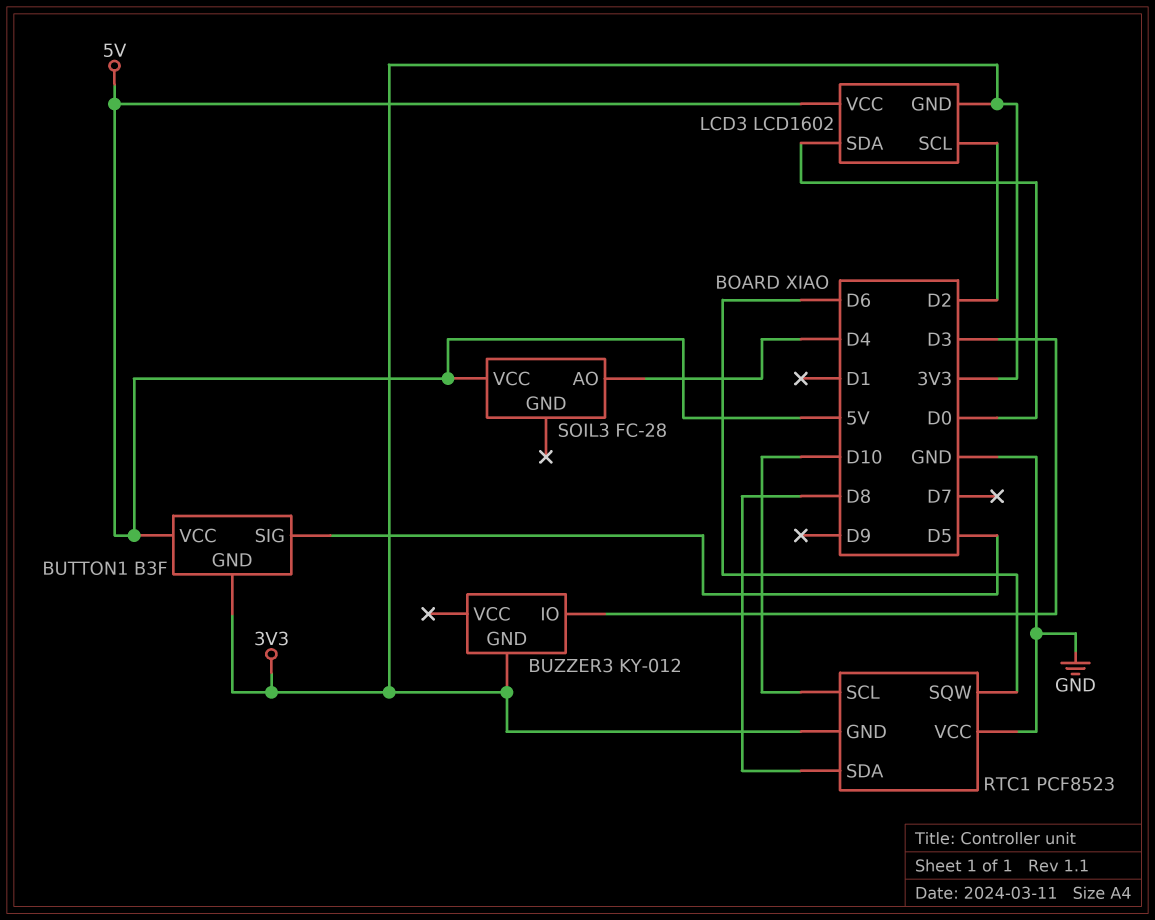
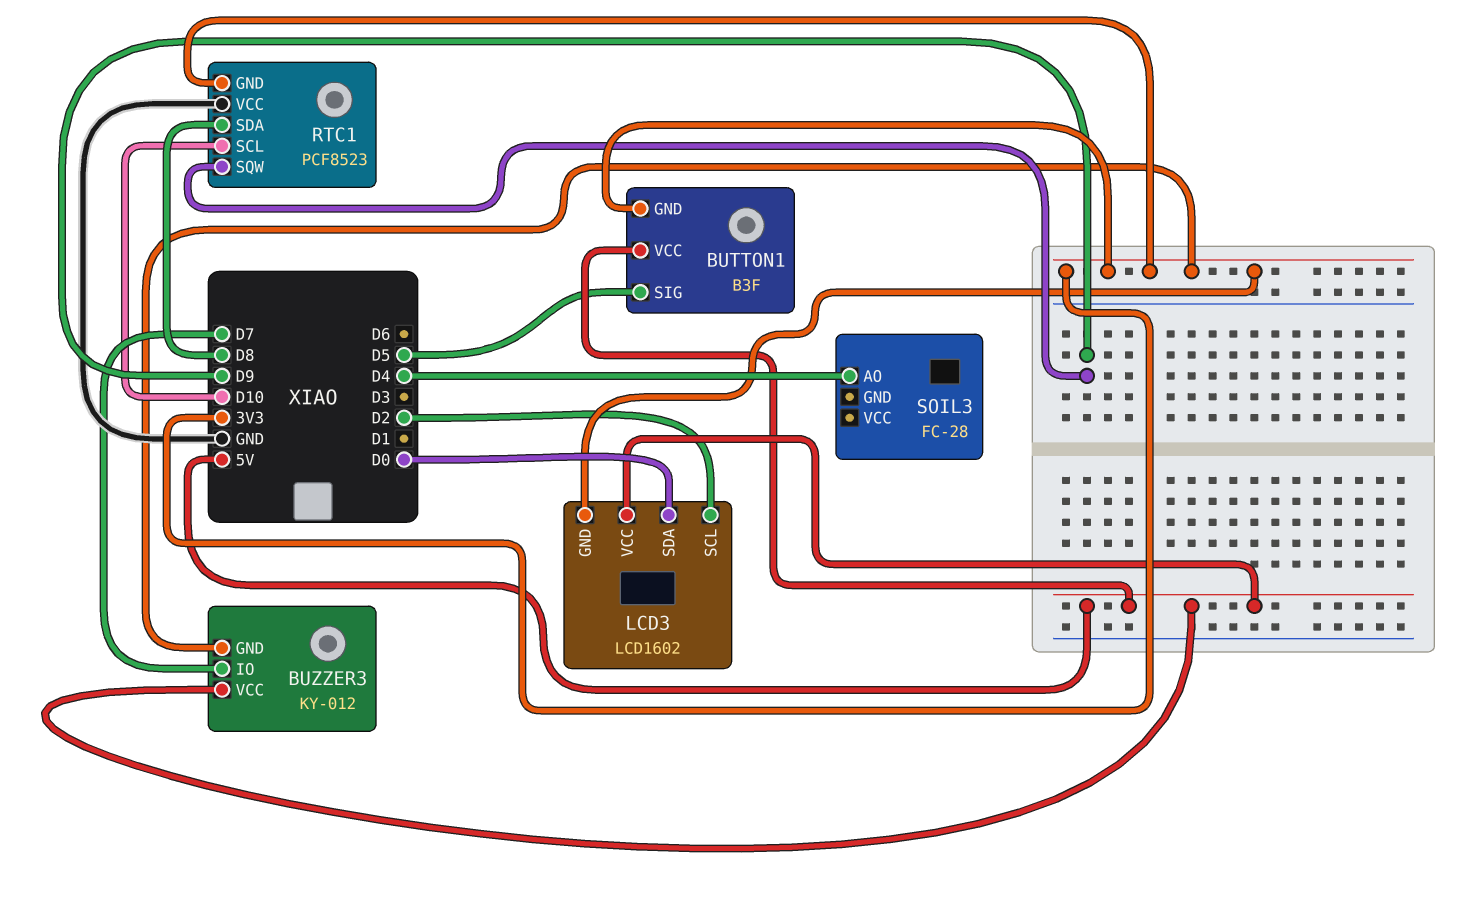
BUZZER3 pin IO: D3 -> D7
BUZZER3 pin VCC: none -> 5V
RTC1 pin SQW: D6 -> D9
SOIL3 pin VCC: 5V -> none

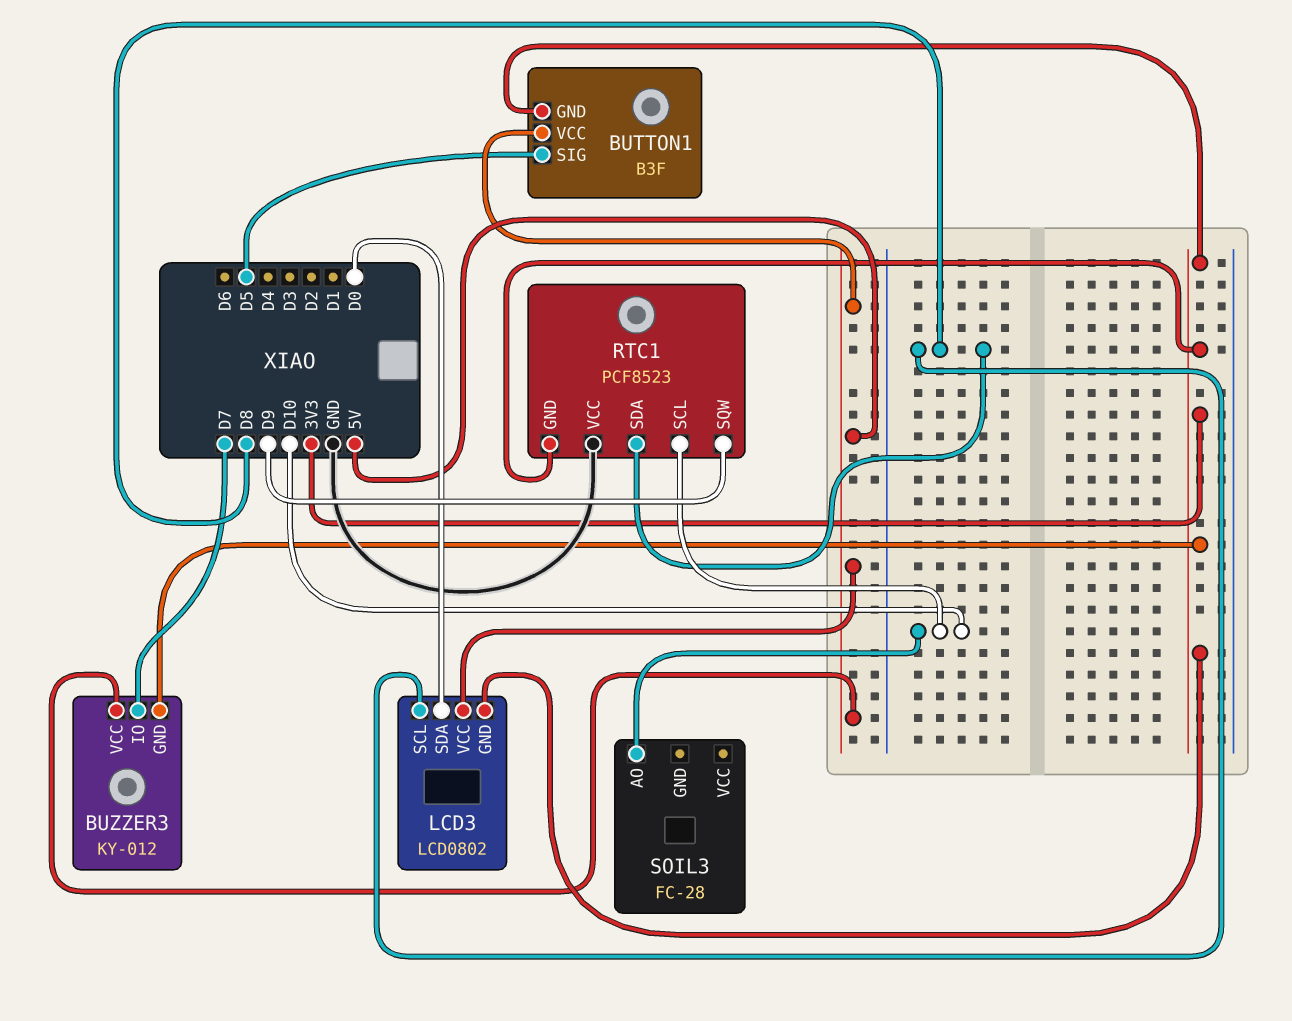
LCD3: LCD1602 -> LCD0802
LCD3 pin SCL: D2 -> D8
SOIL3 pin AO: D4 -> D10

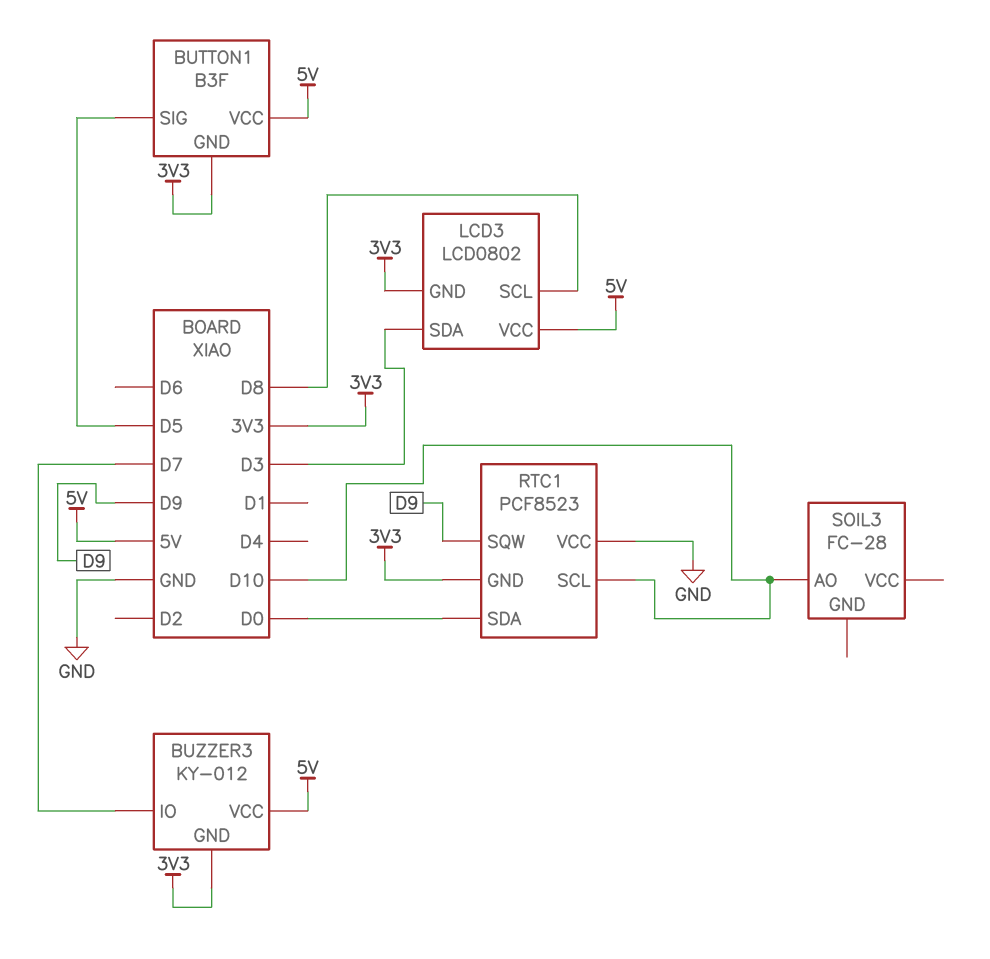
LCD3 pin SDA: D0 -> D3
RTC1 pin SDA: D8 -> D0

